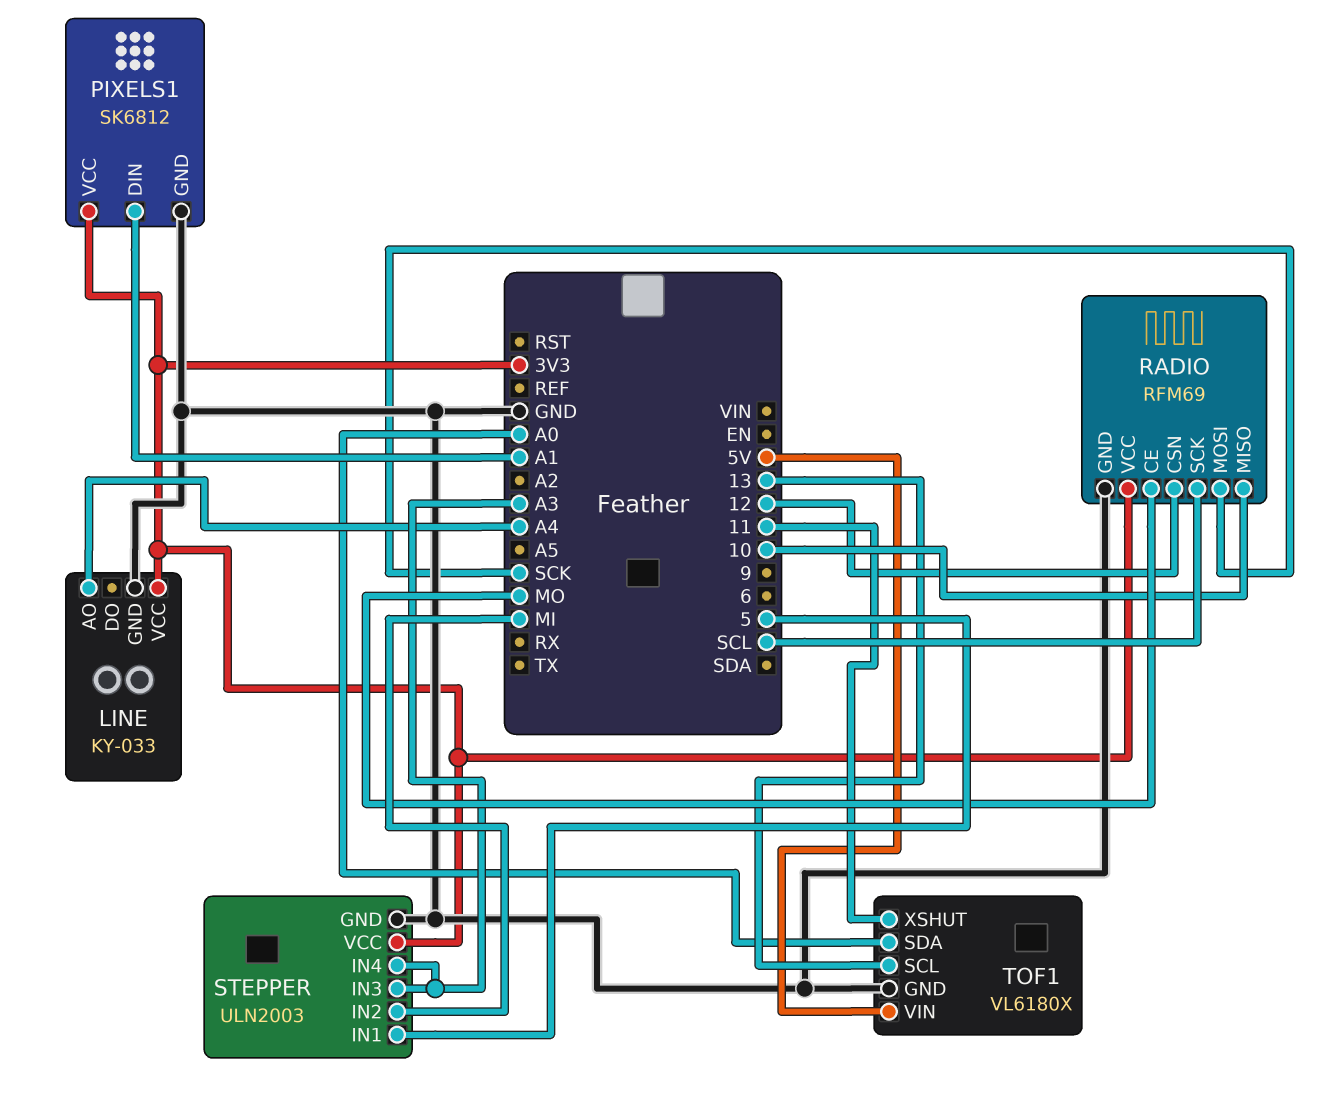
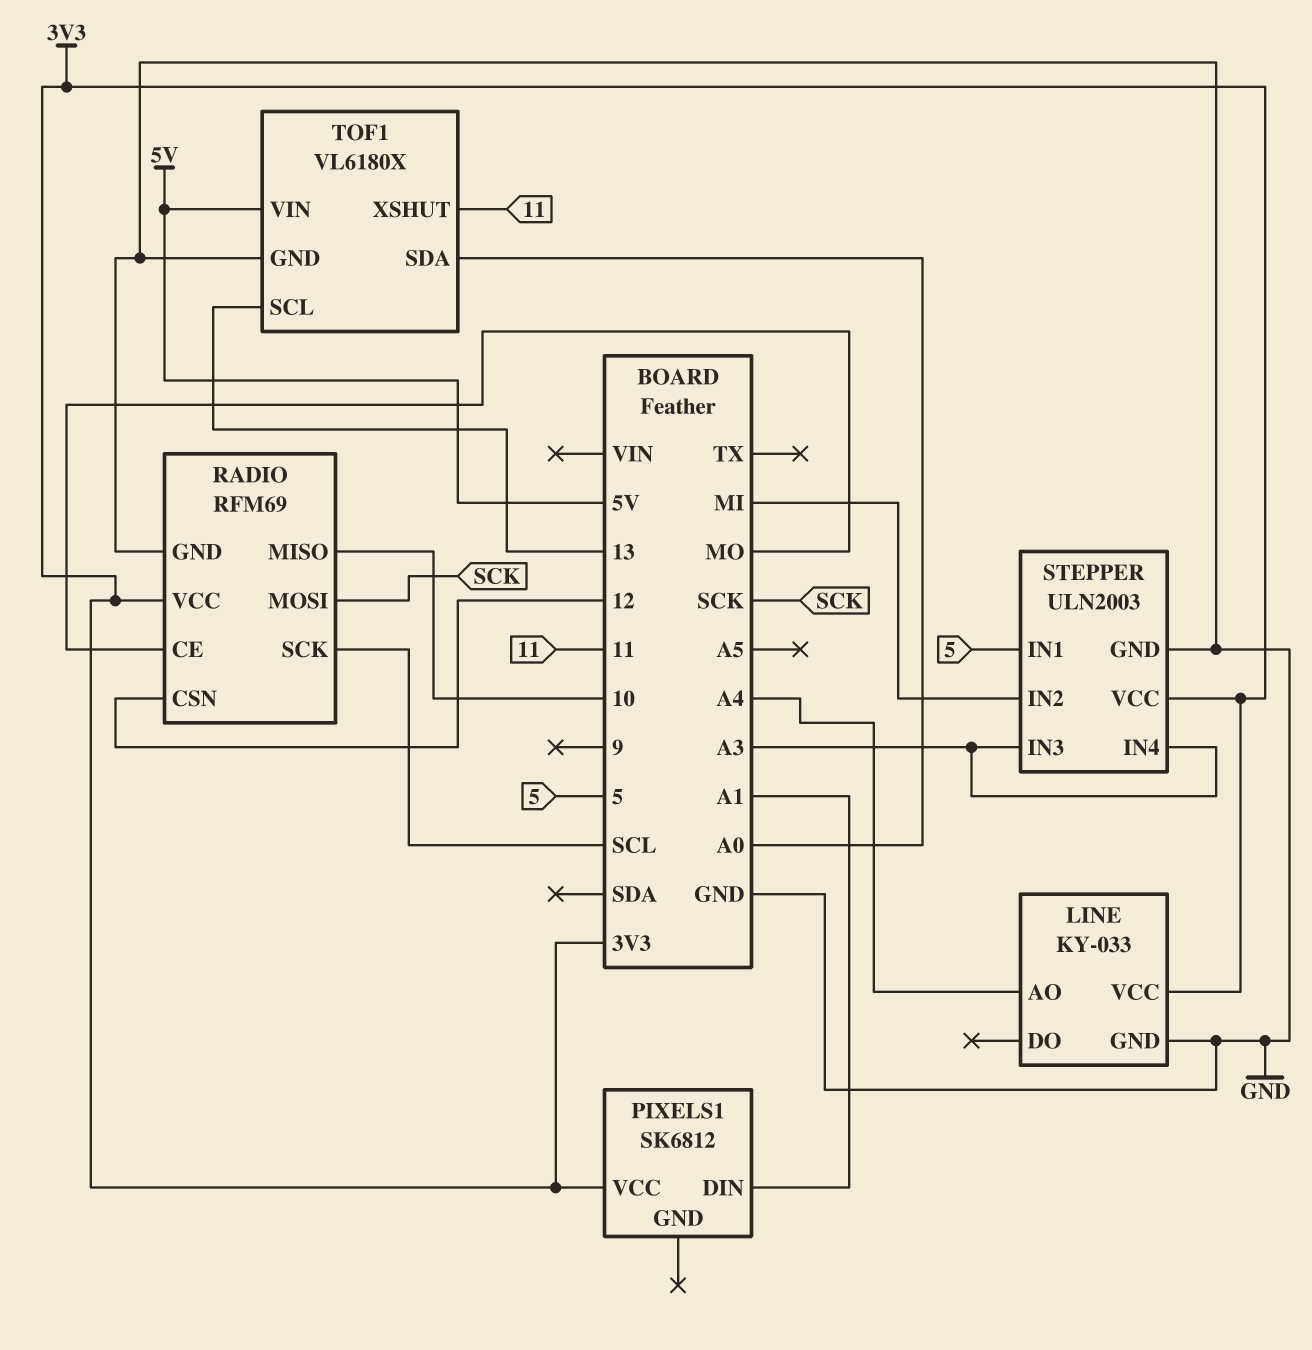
PIXELS1 pin GND: GND -> none

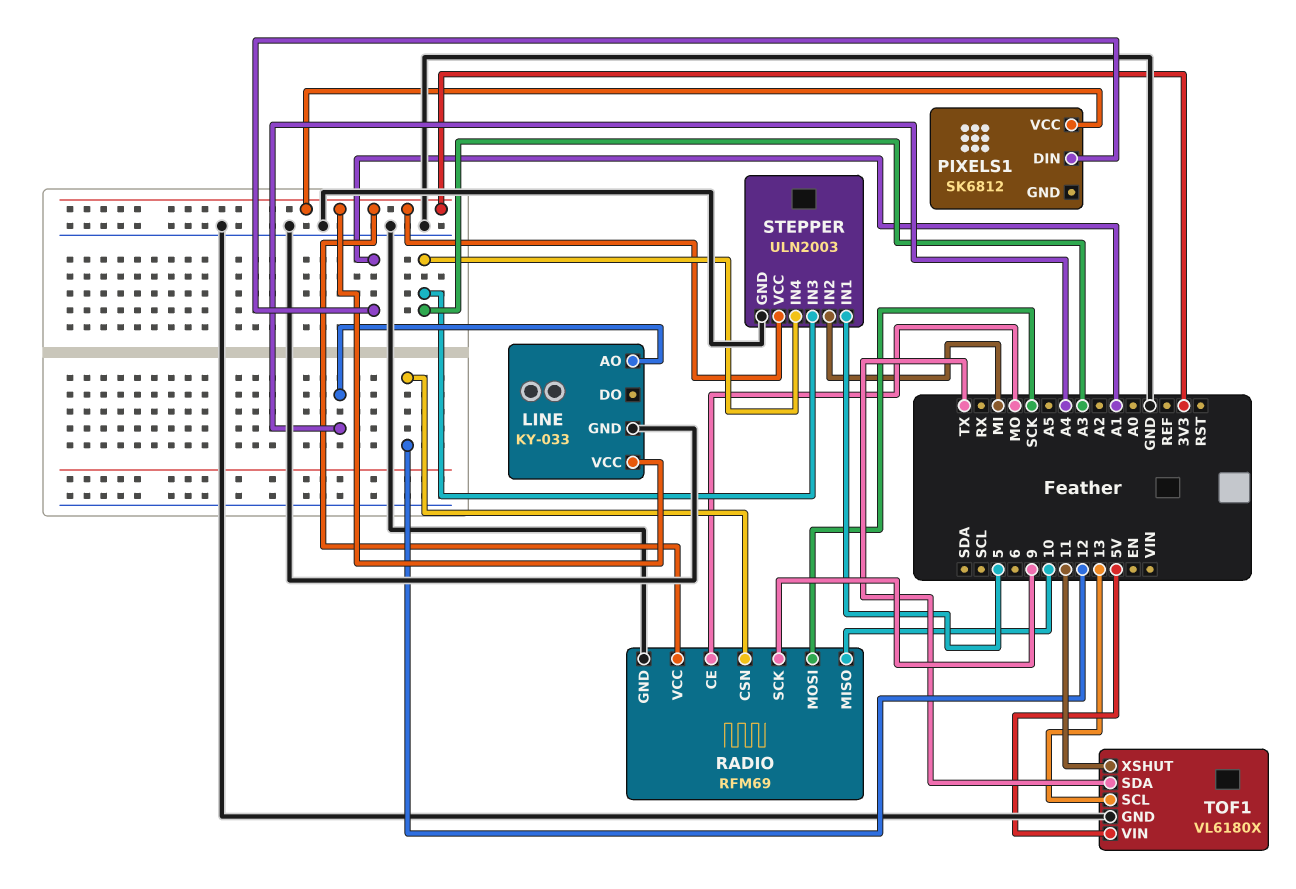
RADIO pin SCK: SCL -> 9
TOF1 pin SDA: A0 -> TX

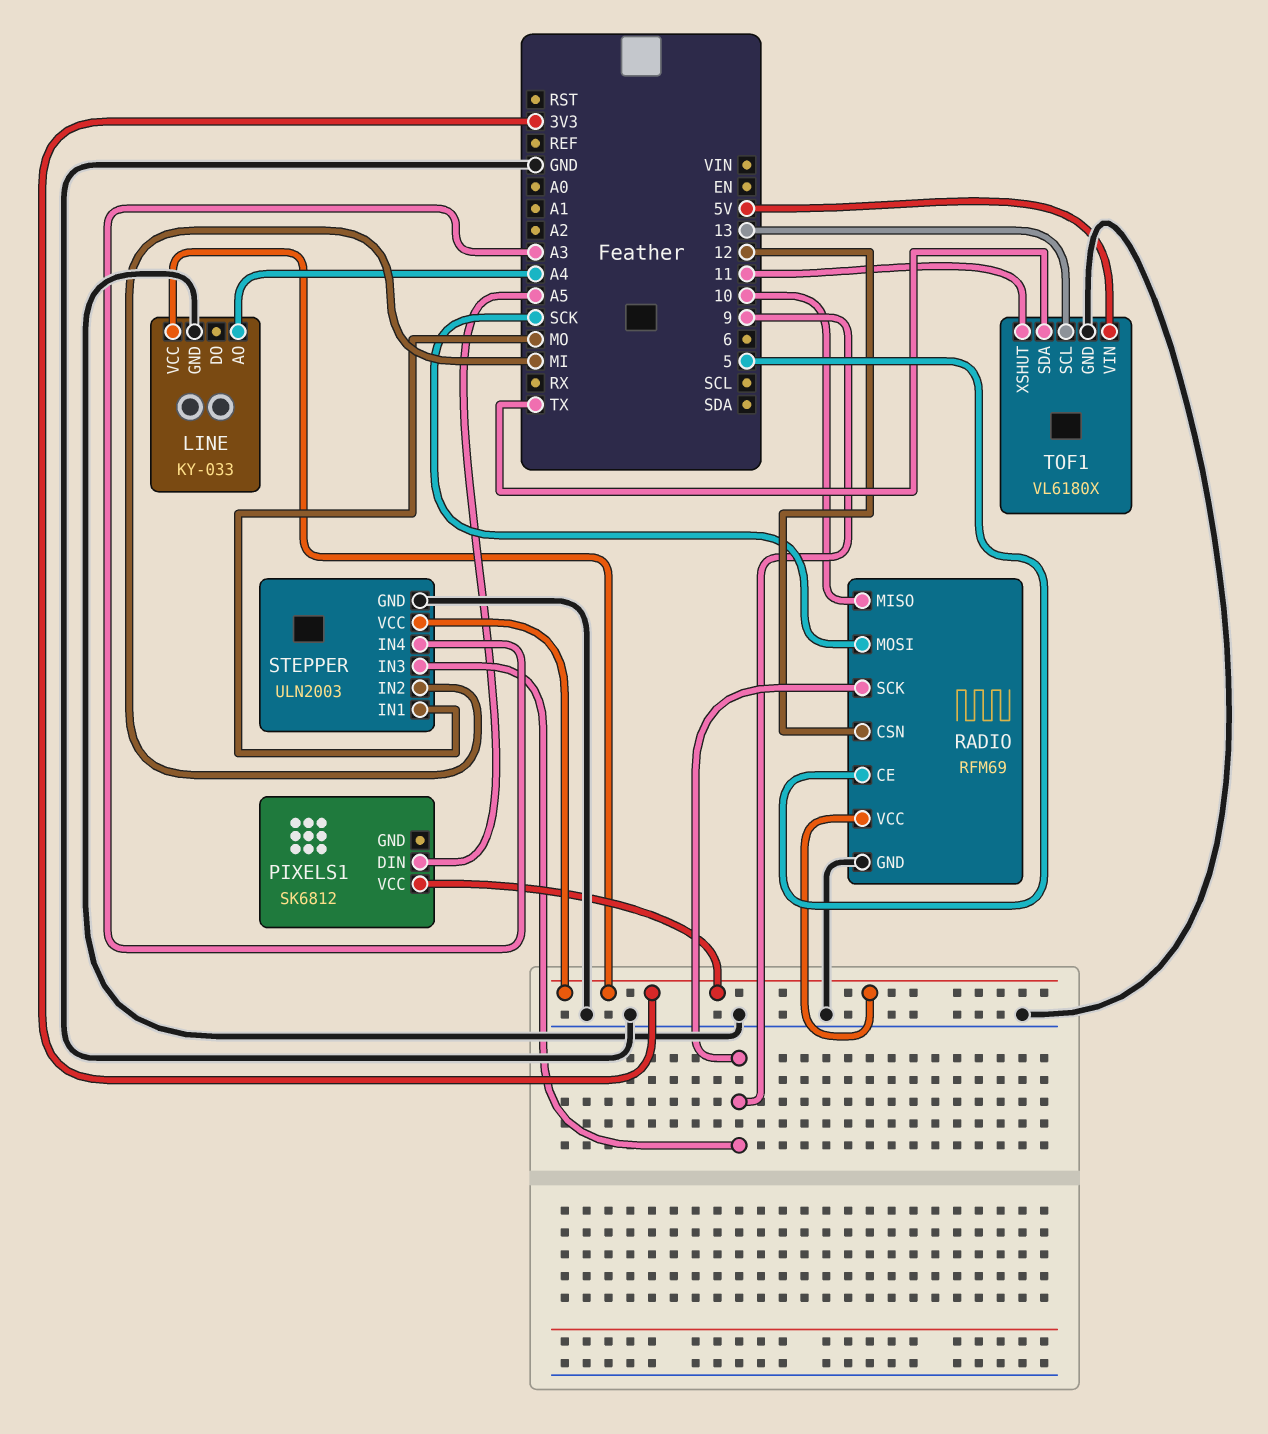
PIXELS1 pin DIN: A1 -> A5
RADIO pin CE: MO -> 5
STEPPER pin IN1: 5 -> MO
STEPPER pin IN3: A3 -> 9

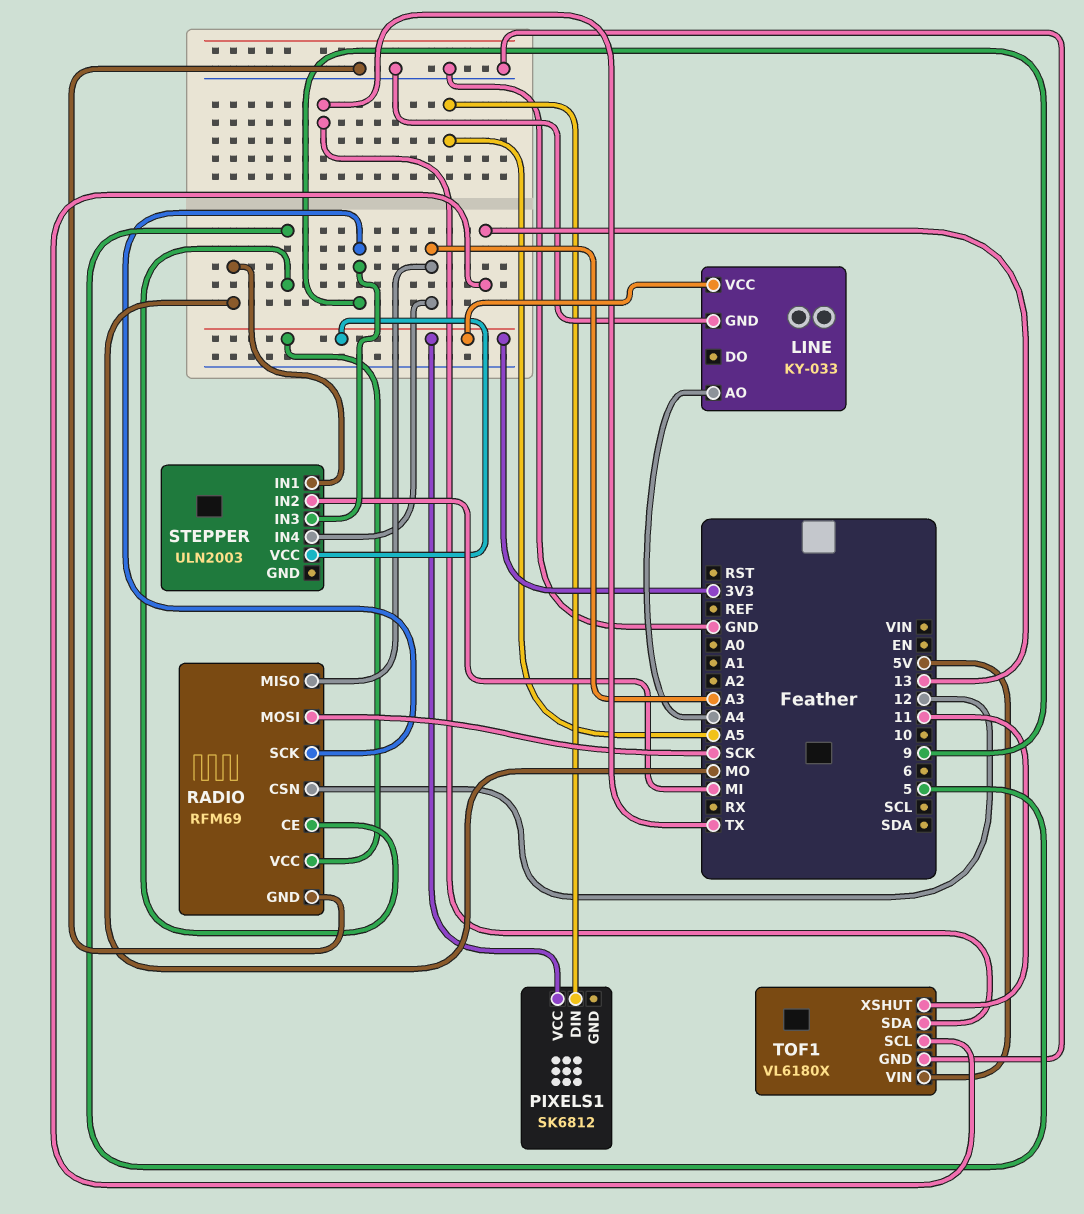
RADIO pin MISO: 10 -> A3
STEPPER pin GND: GND -> none

